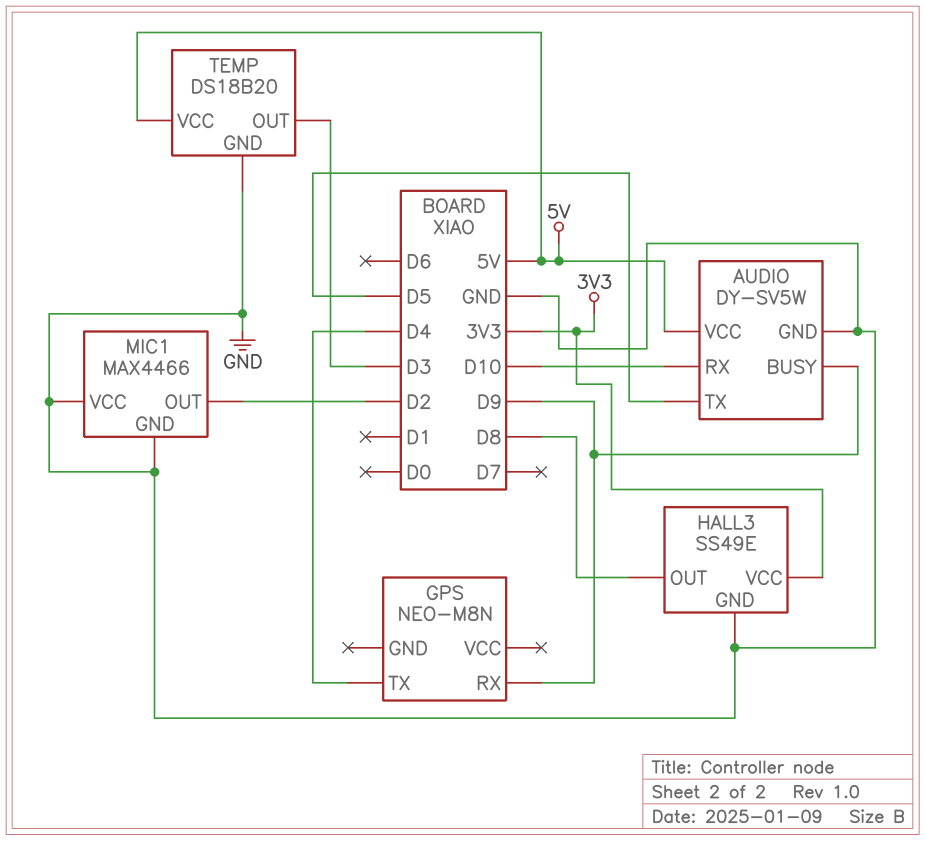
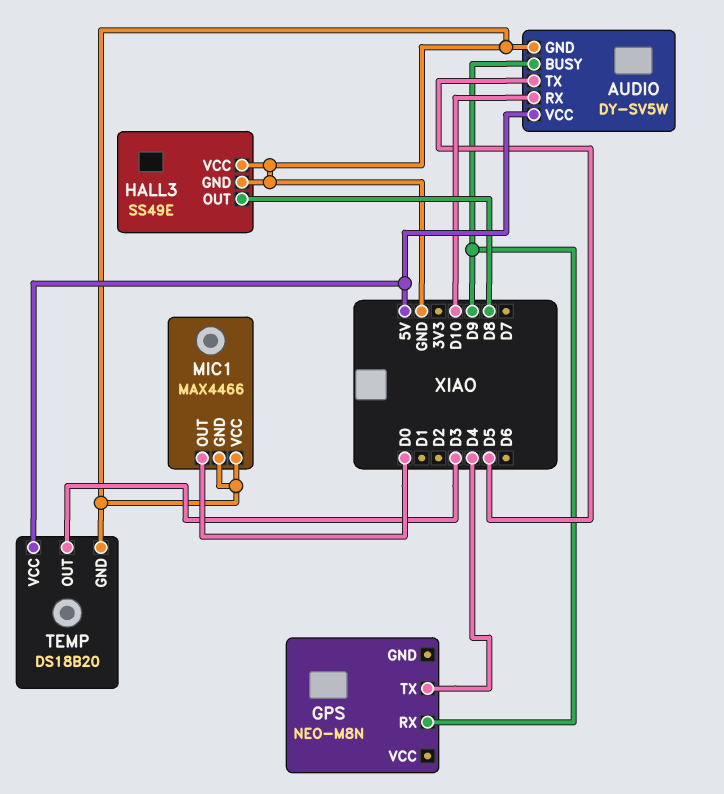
HALL3 pin VCC: 3V3 -> GND
MIC1 pin OUT: D2 -> D0

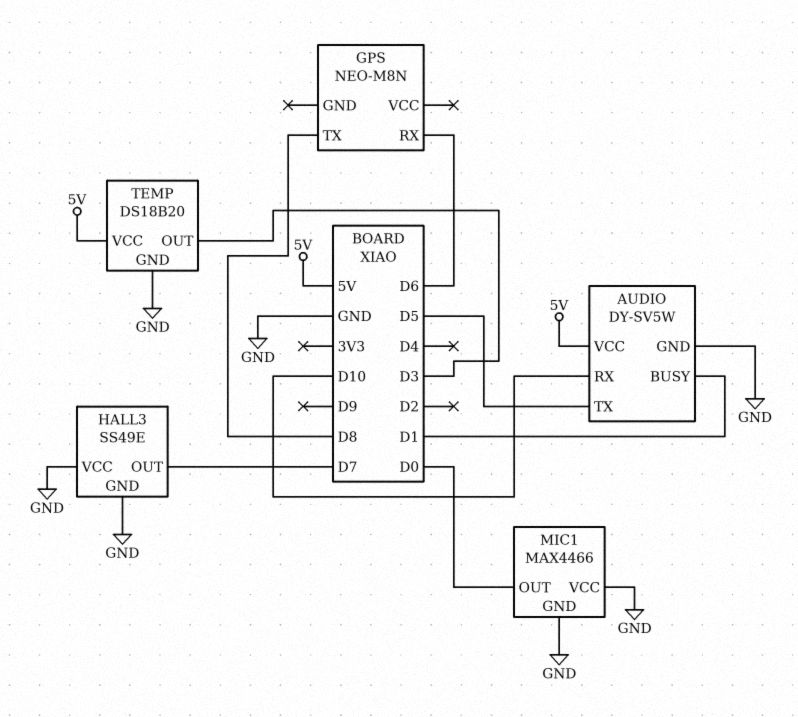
AUDIO pin BUSY: D9 -> D1
GPS pin RX: D9 -> D6
GPS pin TX: D4 -> D8
HALL3 pin OUT: D8 -> D7

